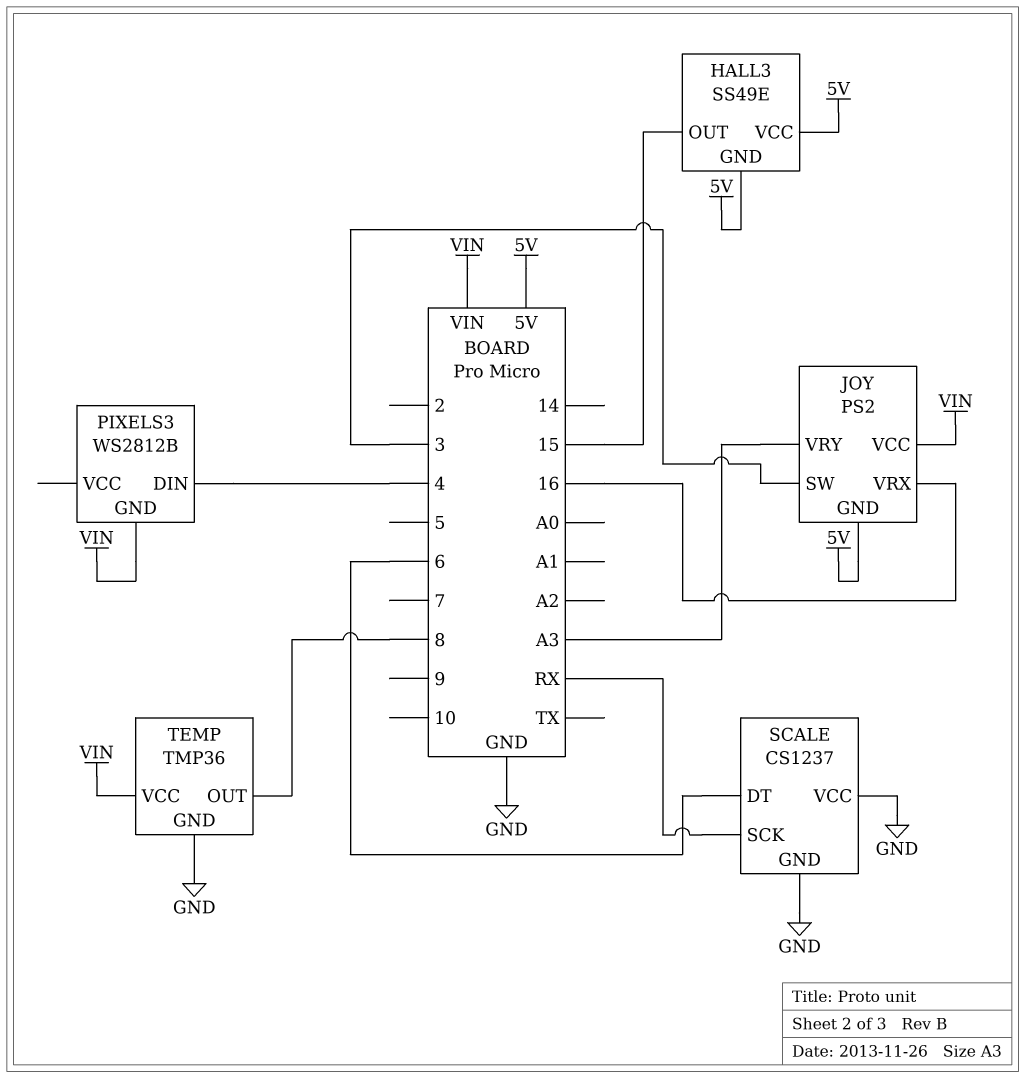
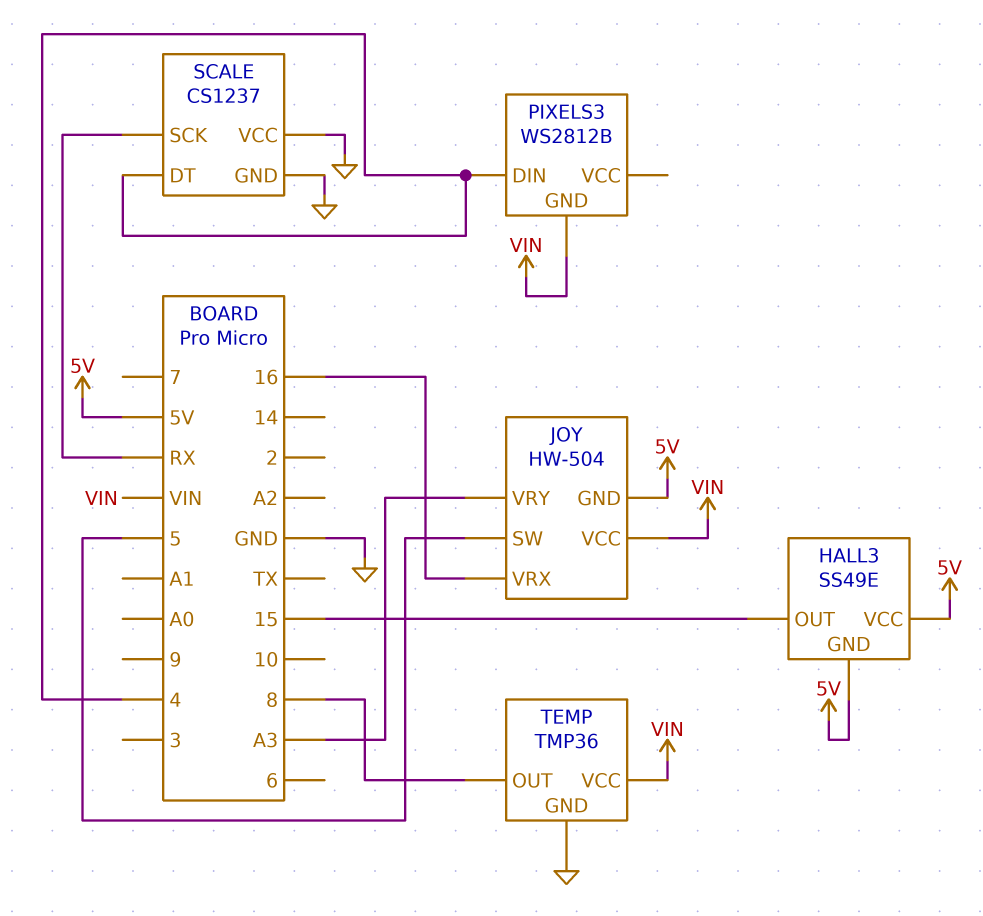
JOY: PS2 -> HW-504
JOY pin SW: 3 -> 5
SCALE pin DT: 6 -> 4

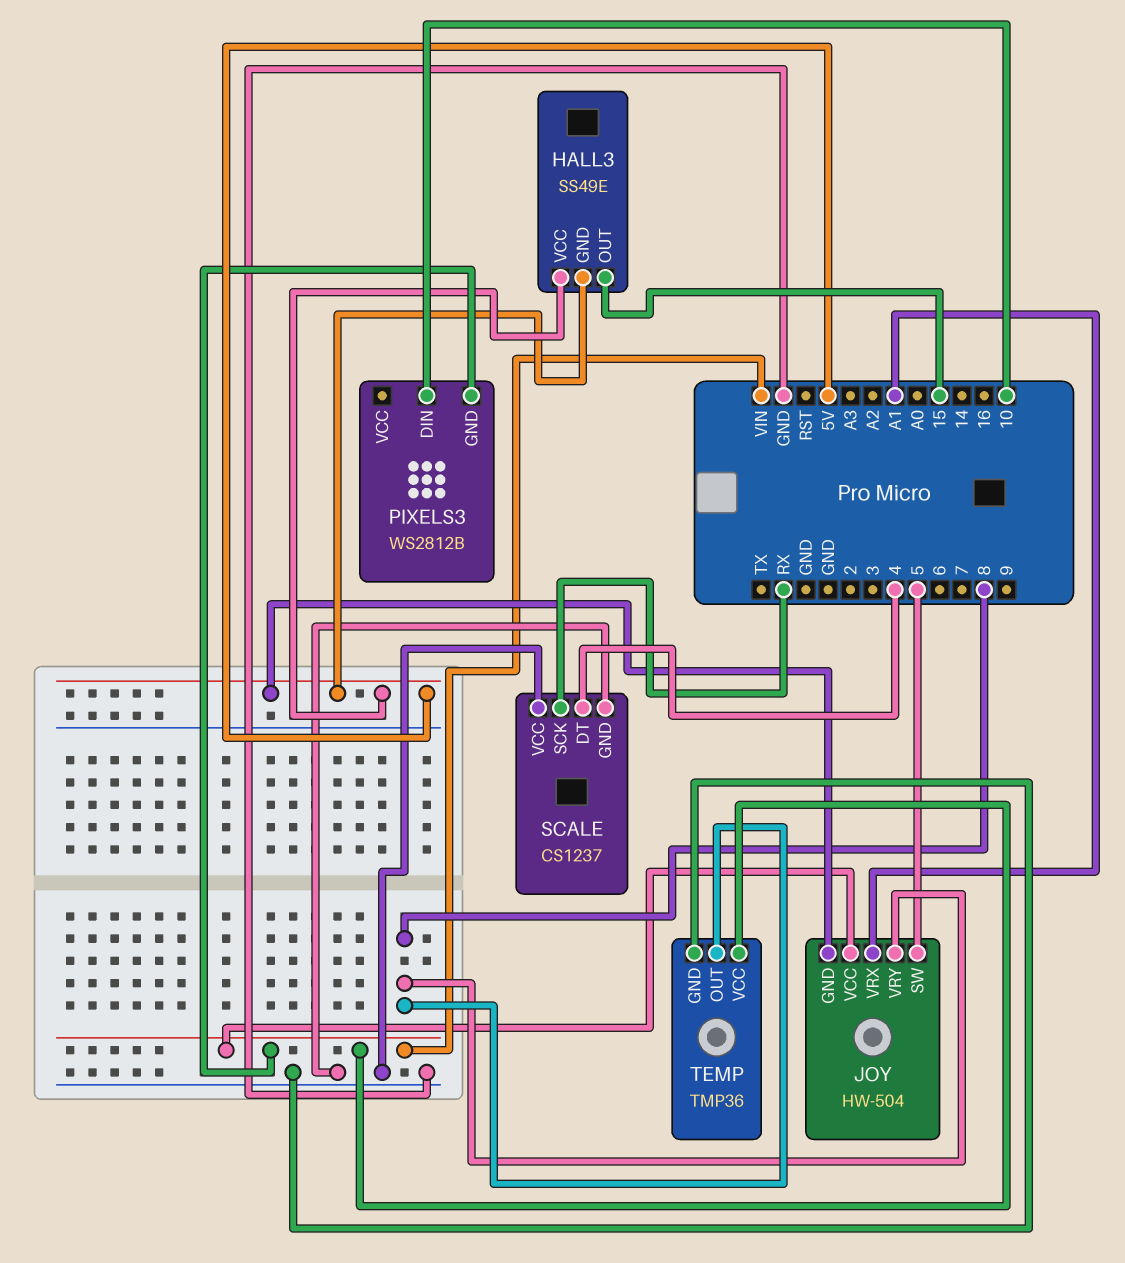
JOY pin VRX: 16 -> A1
JOY pin VRY: A3 -> 8
PIXELS3 pin DIN: 4 -> 10

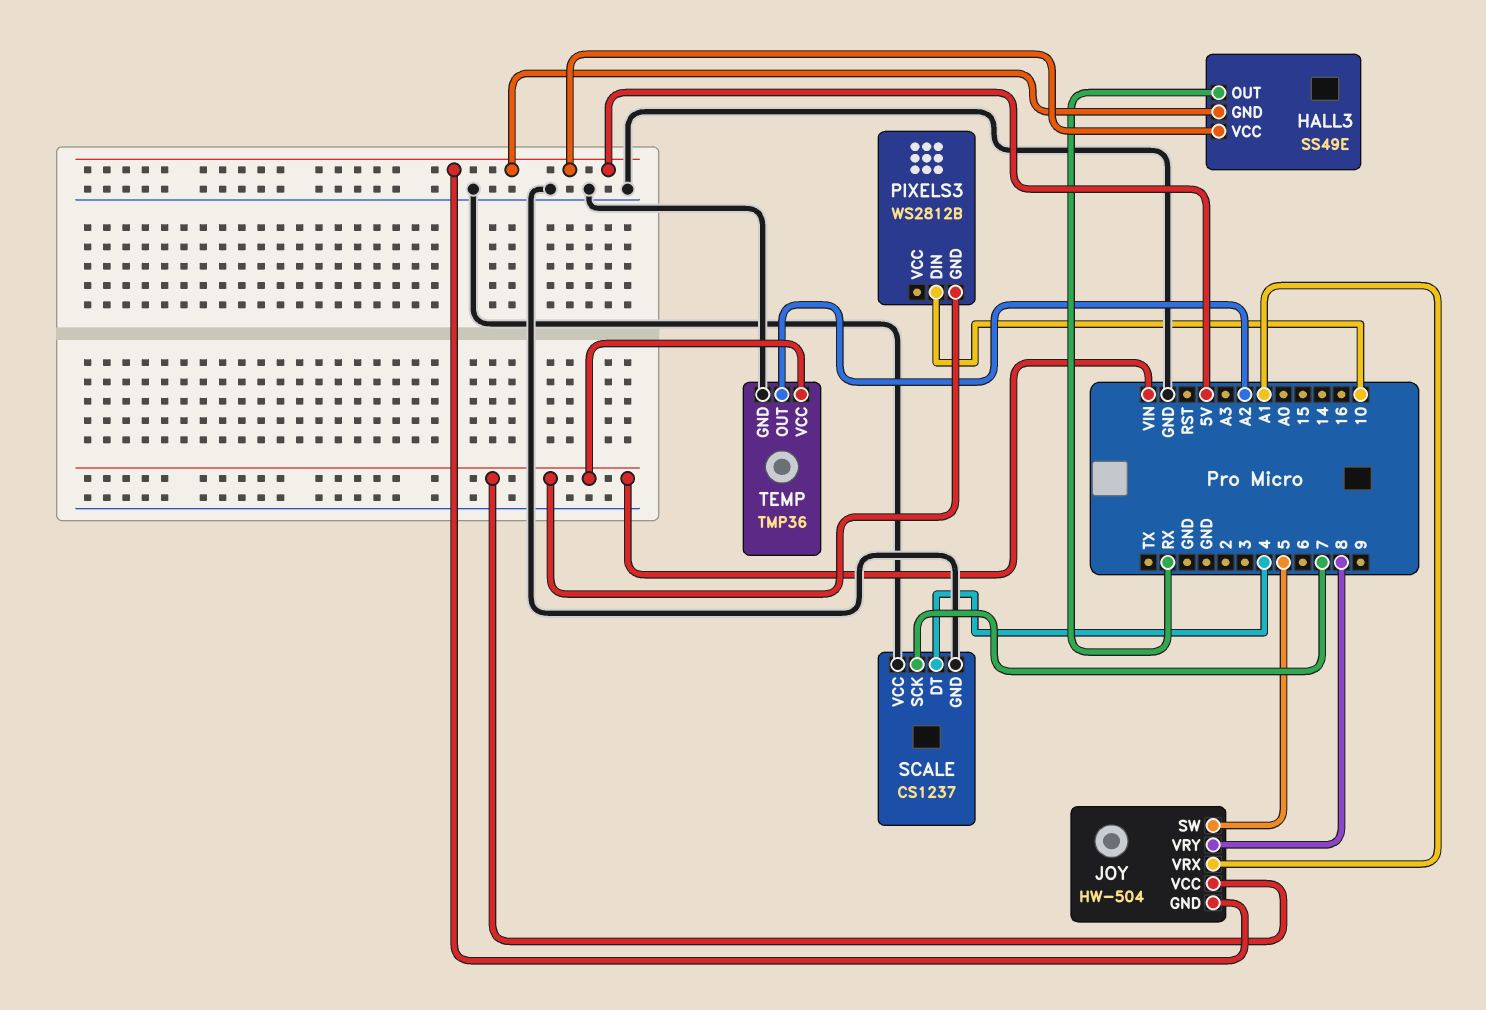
HALL3 pin OUT: 15 -> RX
SCALE pin SCK: RX -> 7
TEMP pin OUT: 8 -> A2

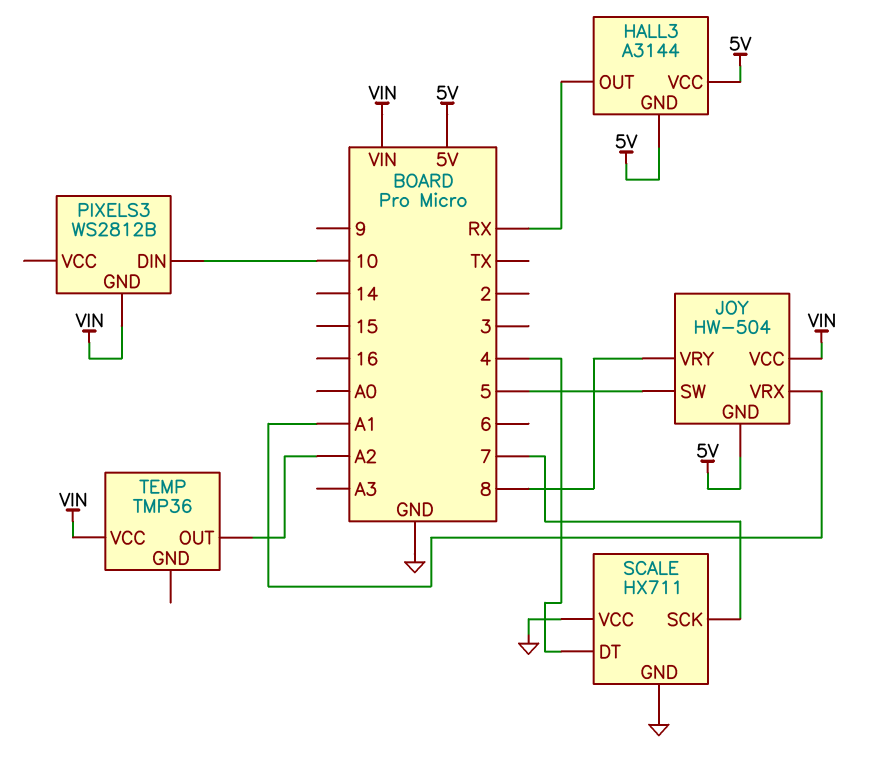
HALL3: SS49E -> A3144
SCALE: CS1237 -> HX711
TEMP pin GND: GND -> none

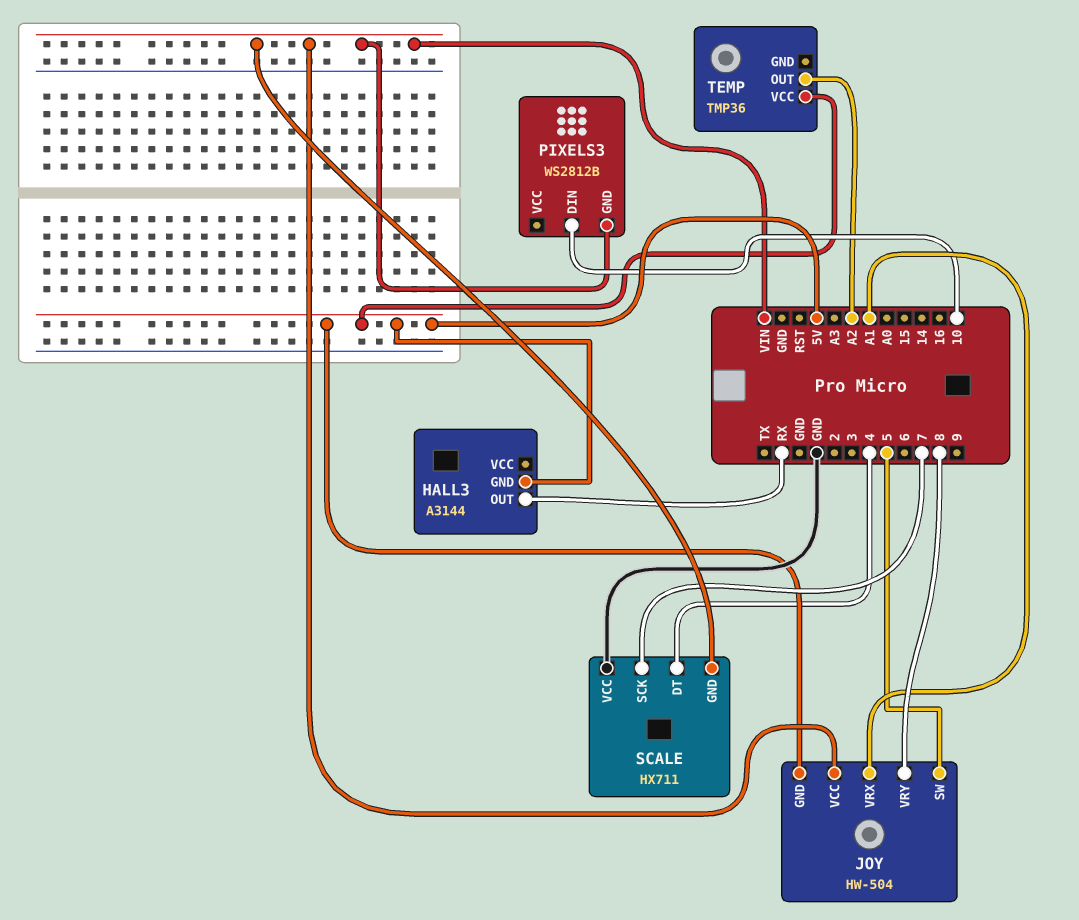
HALL3 pin VCC: 5V -> none
SCALE pin GND: GND -> VIN
TEMP pin VCC: VIN -> 5V

